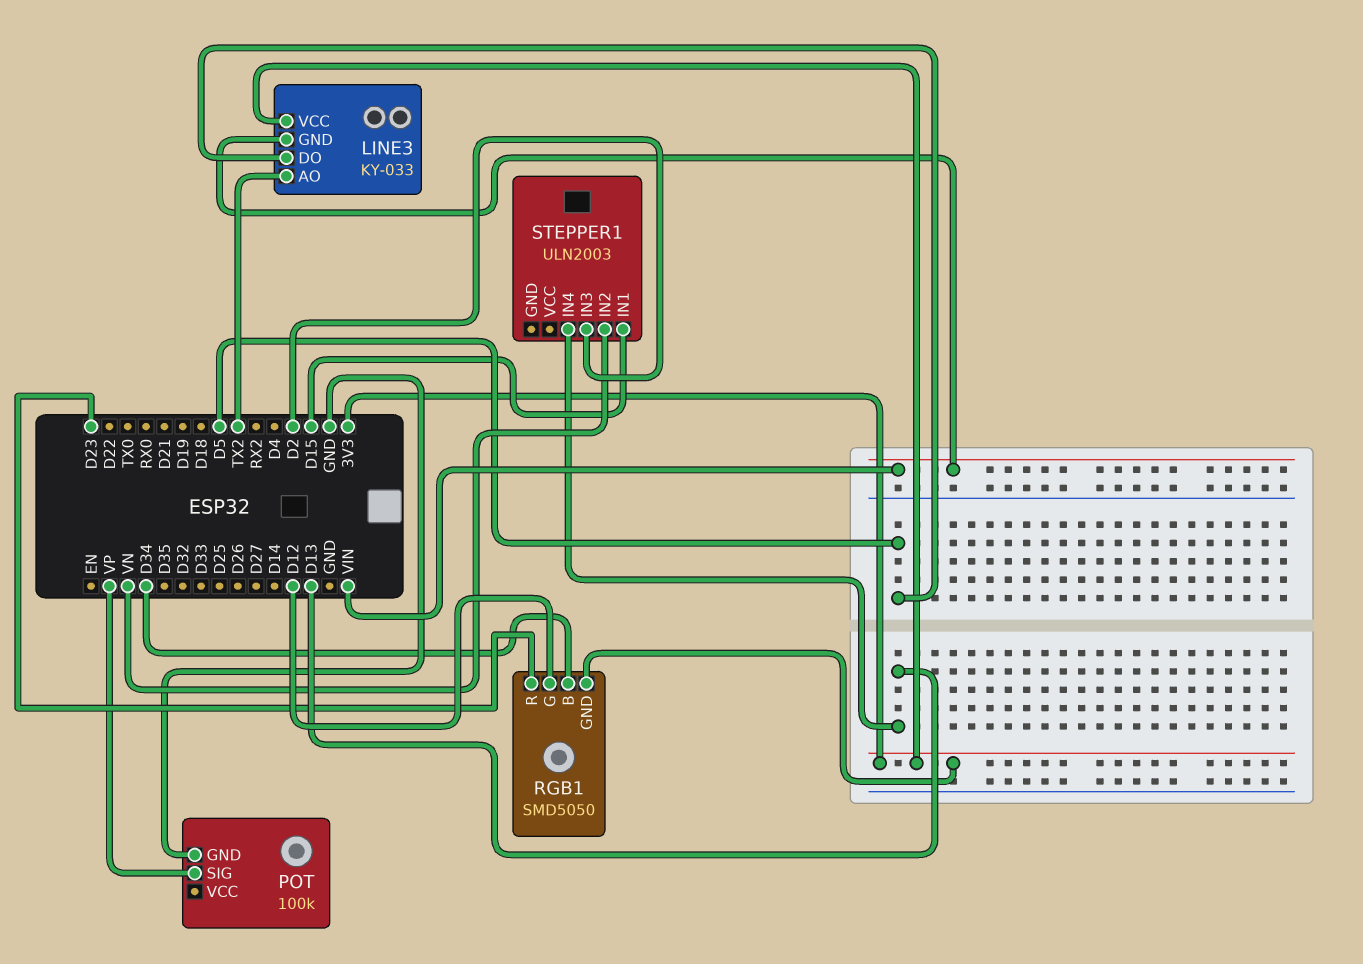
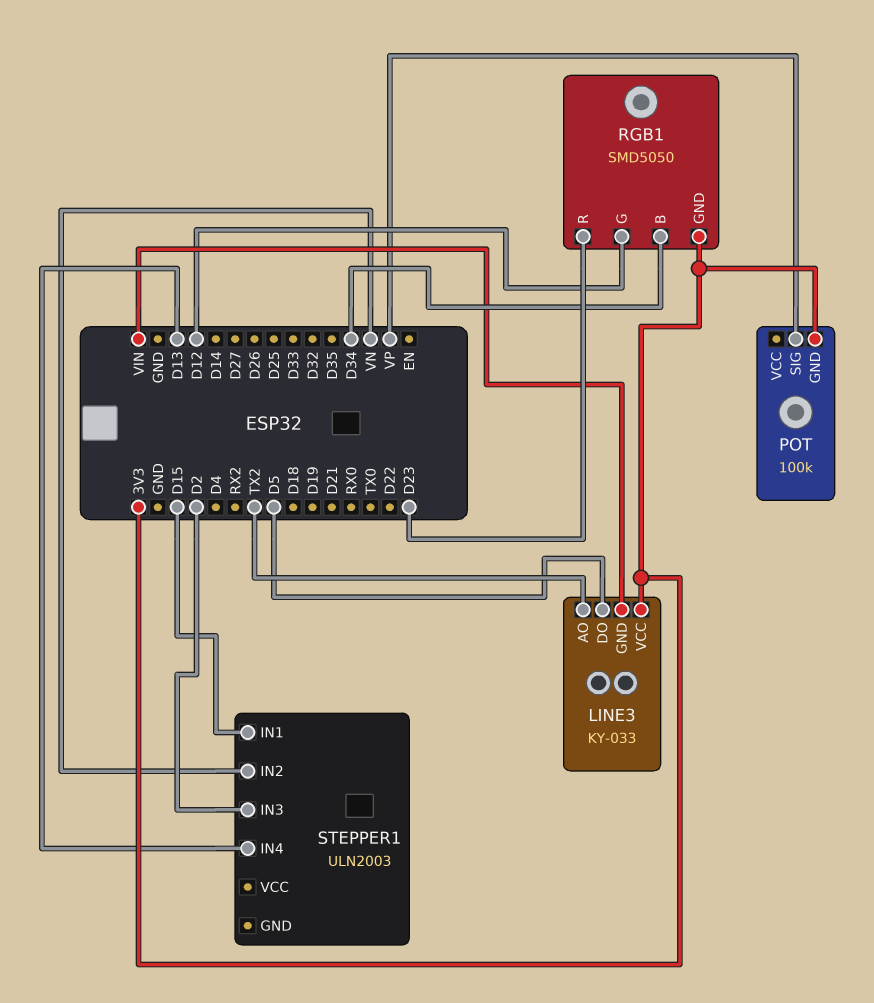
POT pin GND: GND -> 3V3

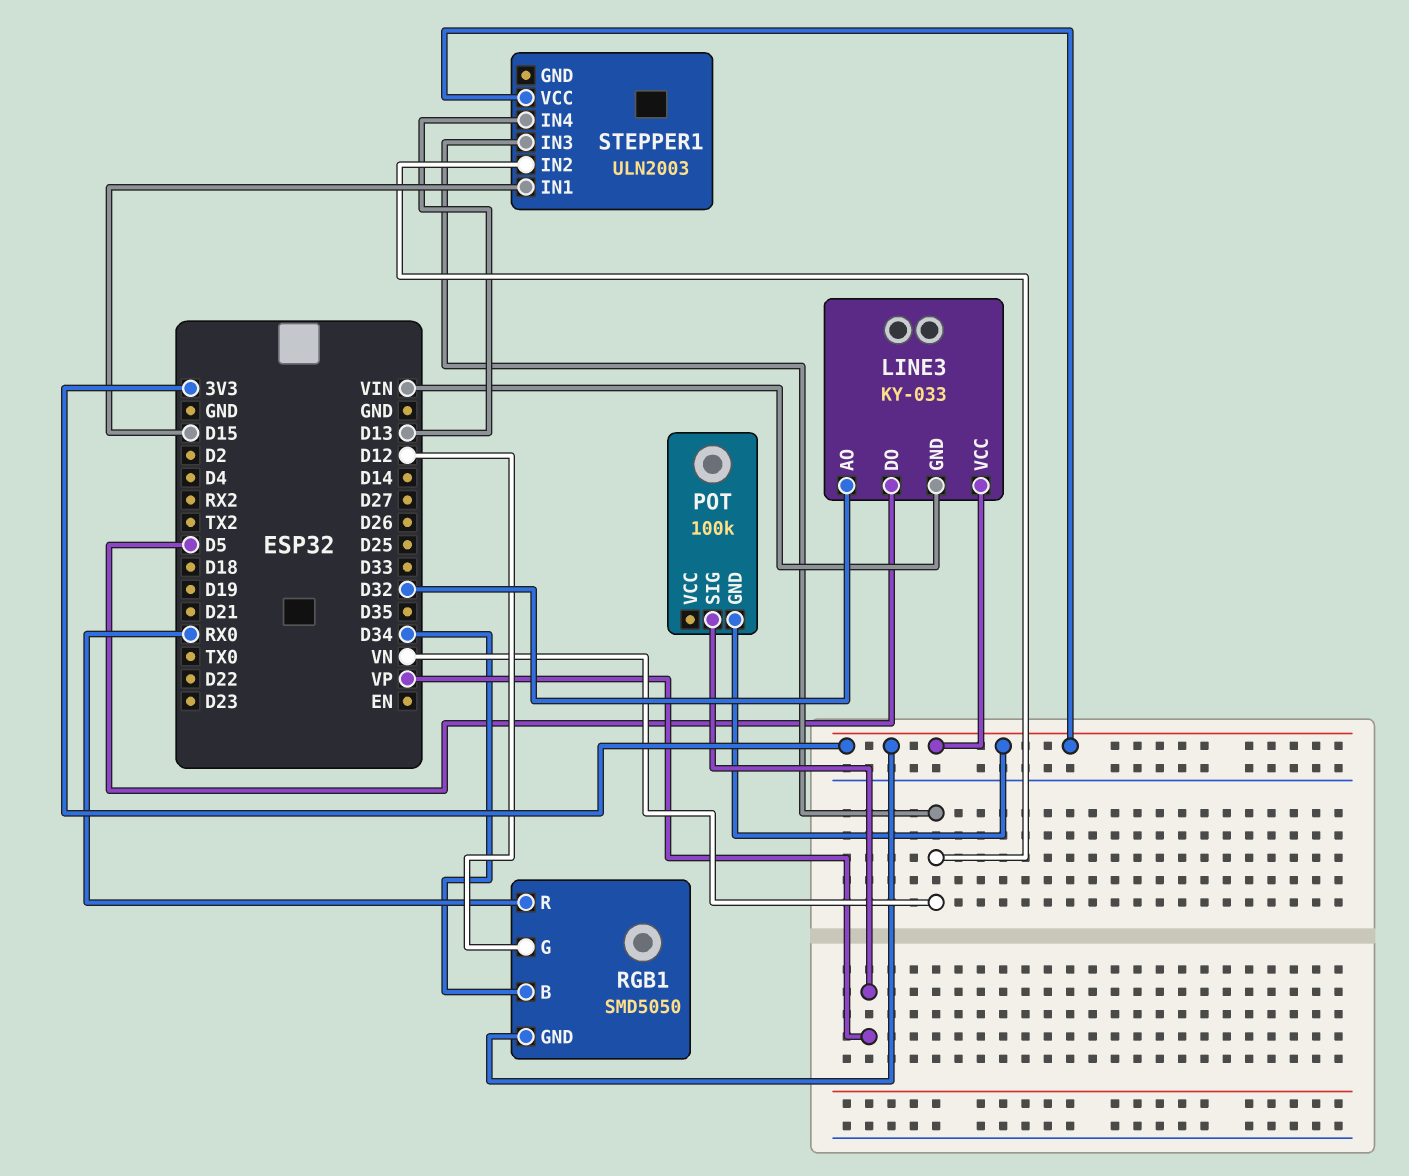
LINE3 pin AO: TX2 -> D32
RGB1 pin R: D23 -> RX0
STEPPER1 pin IN3: D2 -> VN
STEPPER1 pin VCC: none -> 3V3

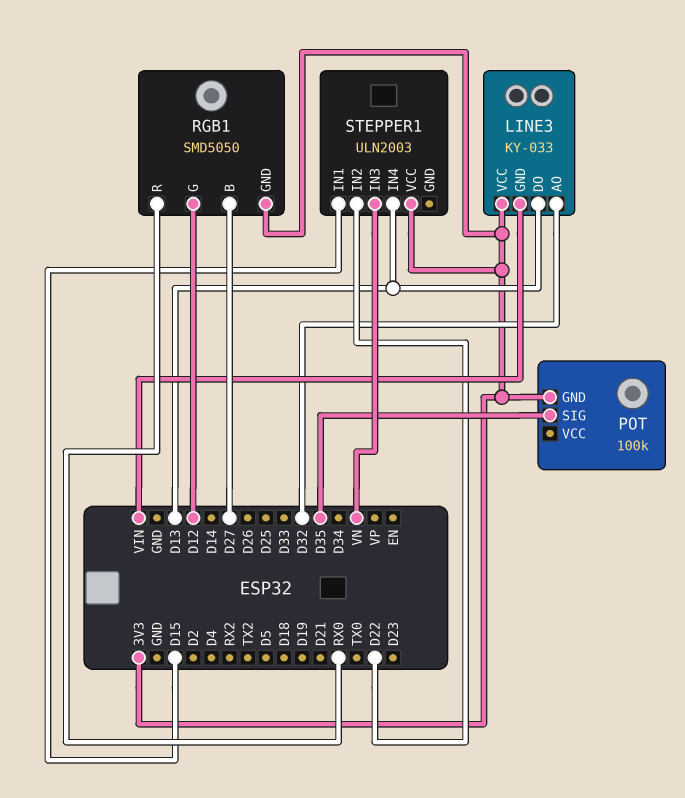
LINE3 pin DO: D5 -> D13
POT pin SIG: VP -> D35
RGB1 pin B: D34 -> D27
STEPPER1 pin IN2: VN -> D22

